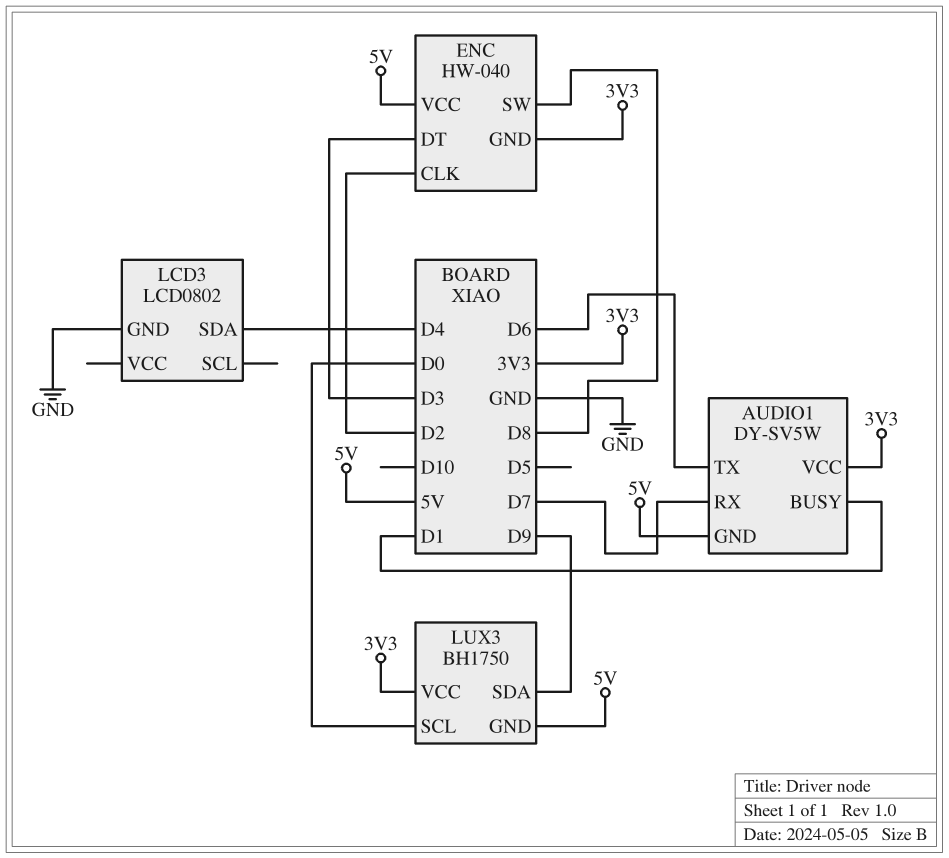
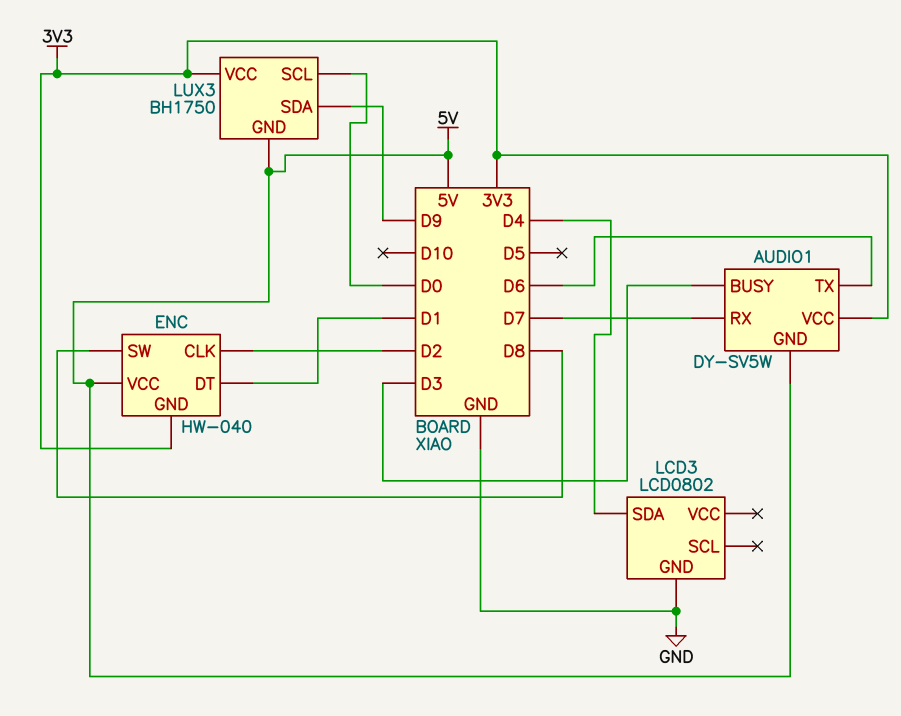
AUDIO1 pin BUSY: D1 -> D3
ENC pin DT: D3 -> D1

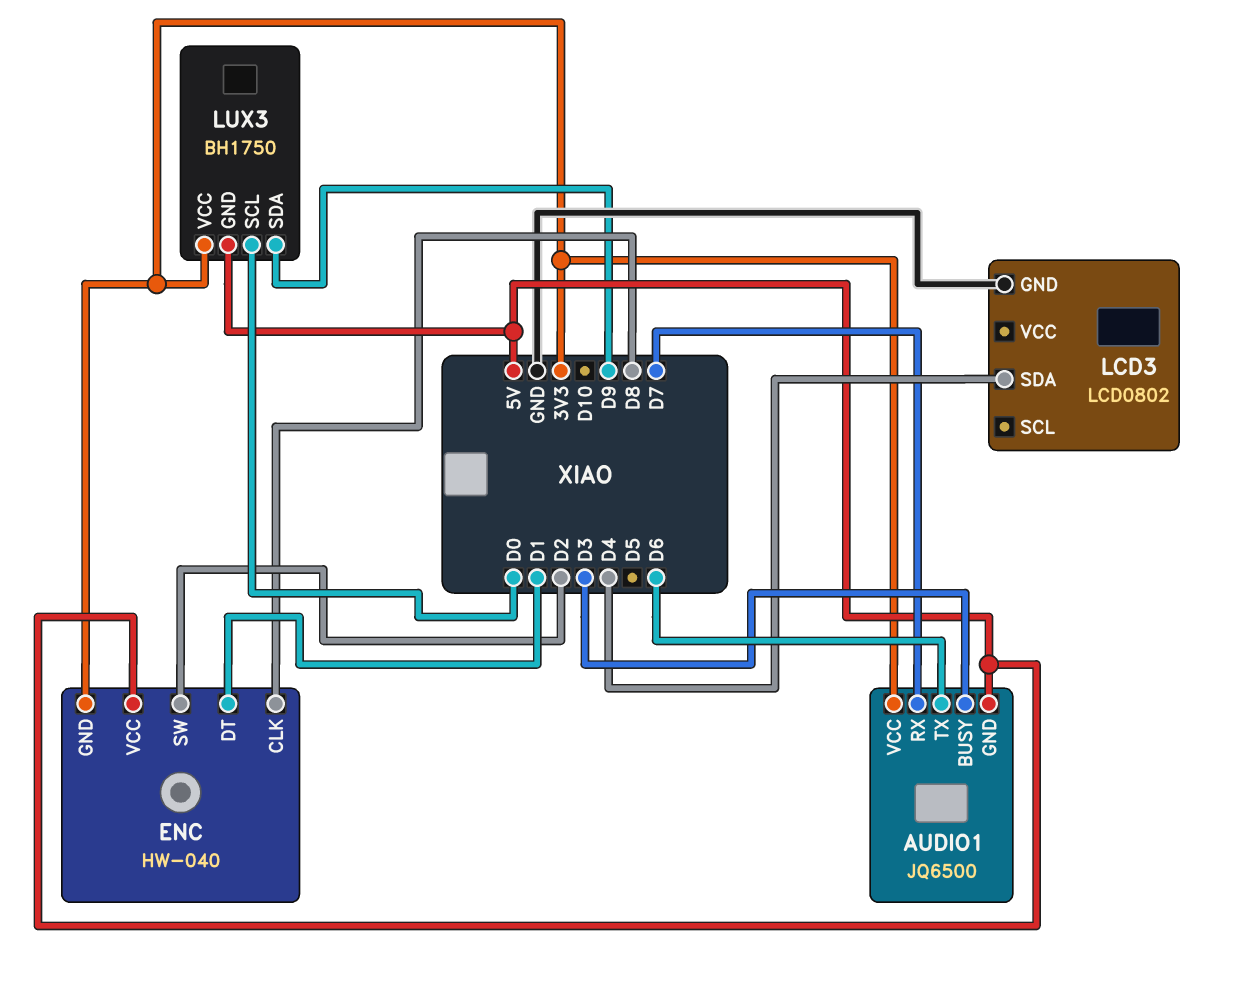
AUDIO1: DY-SV5W -> JQ6500
ENC pin CLK: D2 -> D8
ENC pin SW: D8 -> D2

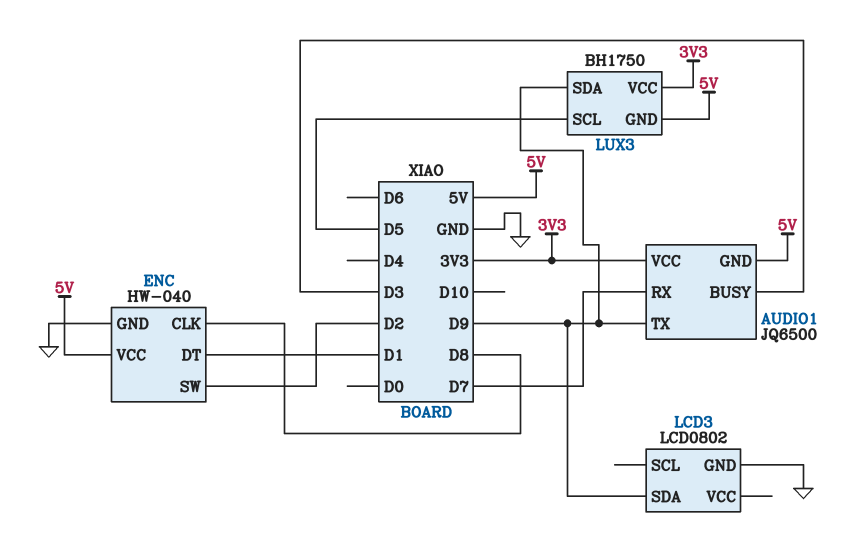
AUDIO1 pin TX: D6 -> D9
ENC pin GND: 3V3 -> GND
LCD3 pin SDA: D4 -> D9
LUX3 pin SCL: D0 -> D5

